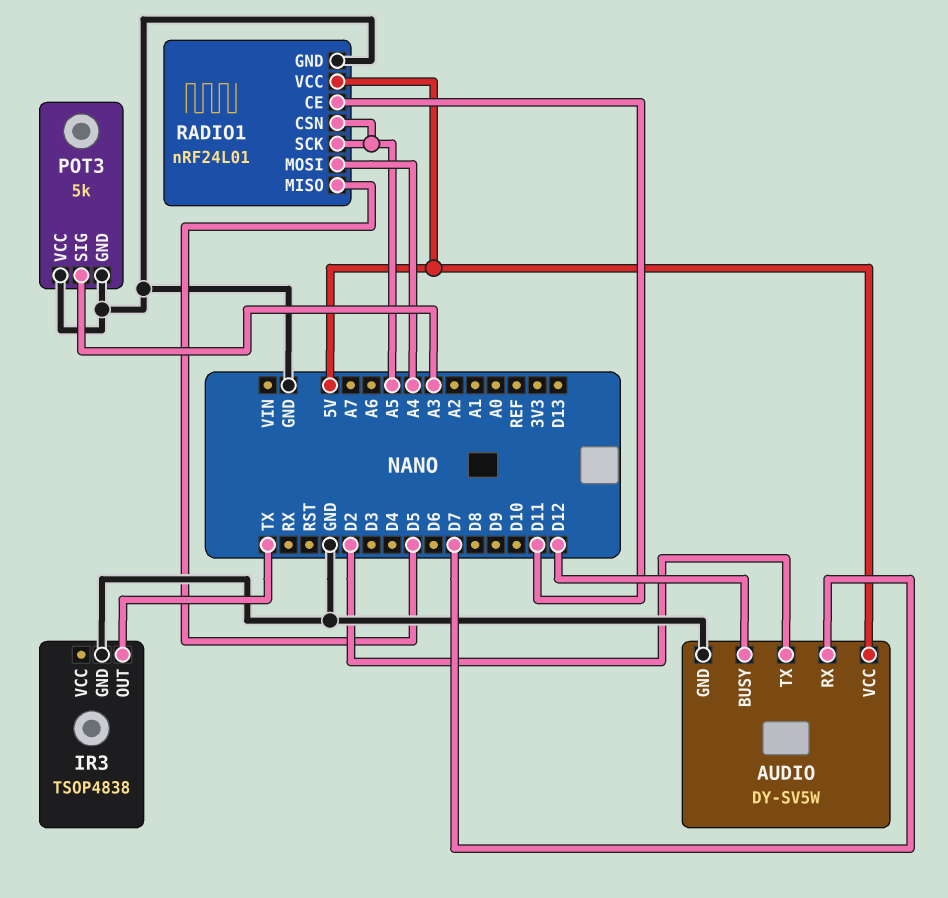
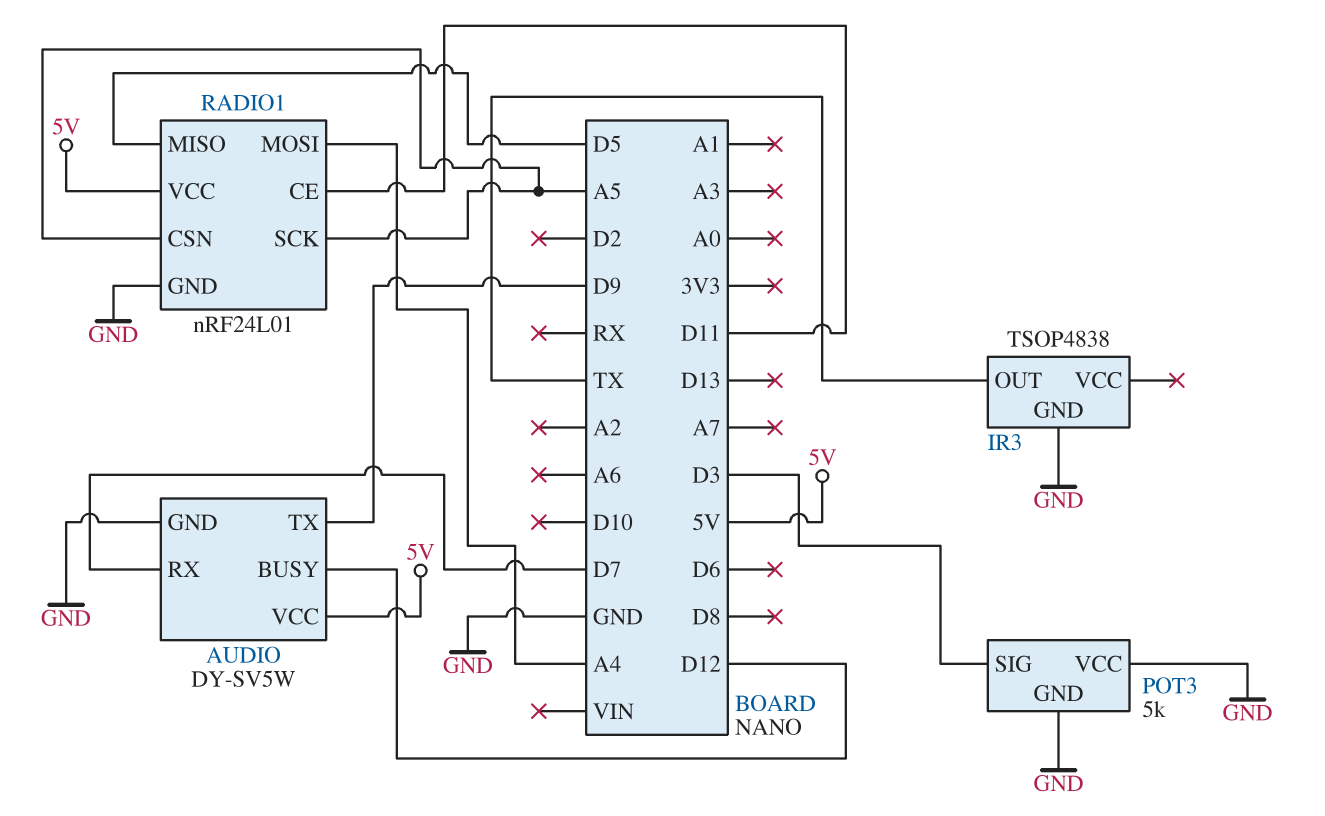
AUDIO pin TX: D2 -> D9
POT3 pin SIG: A3 -> D3

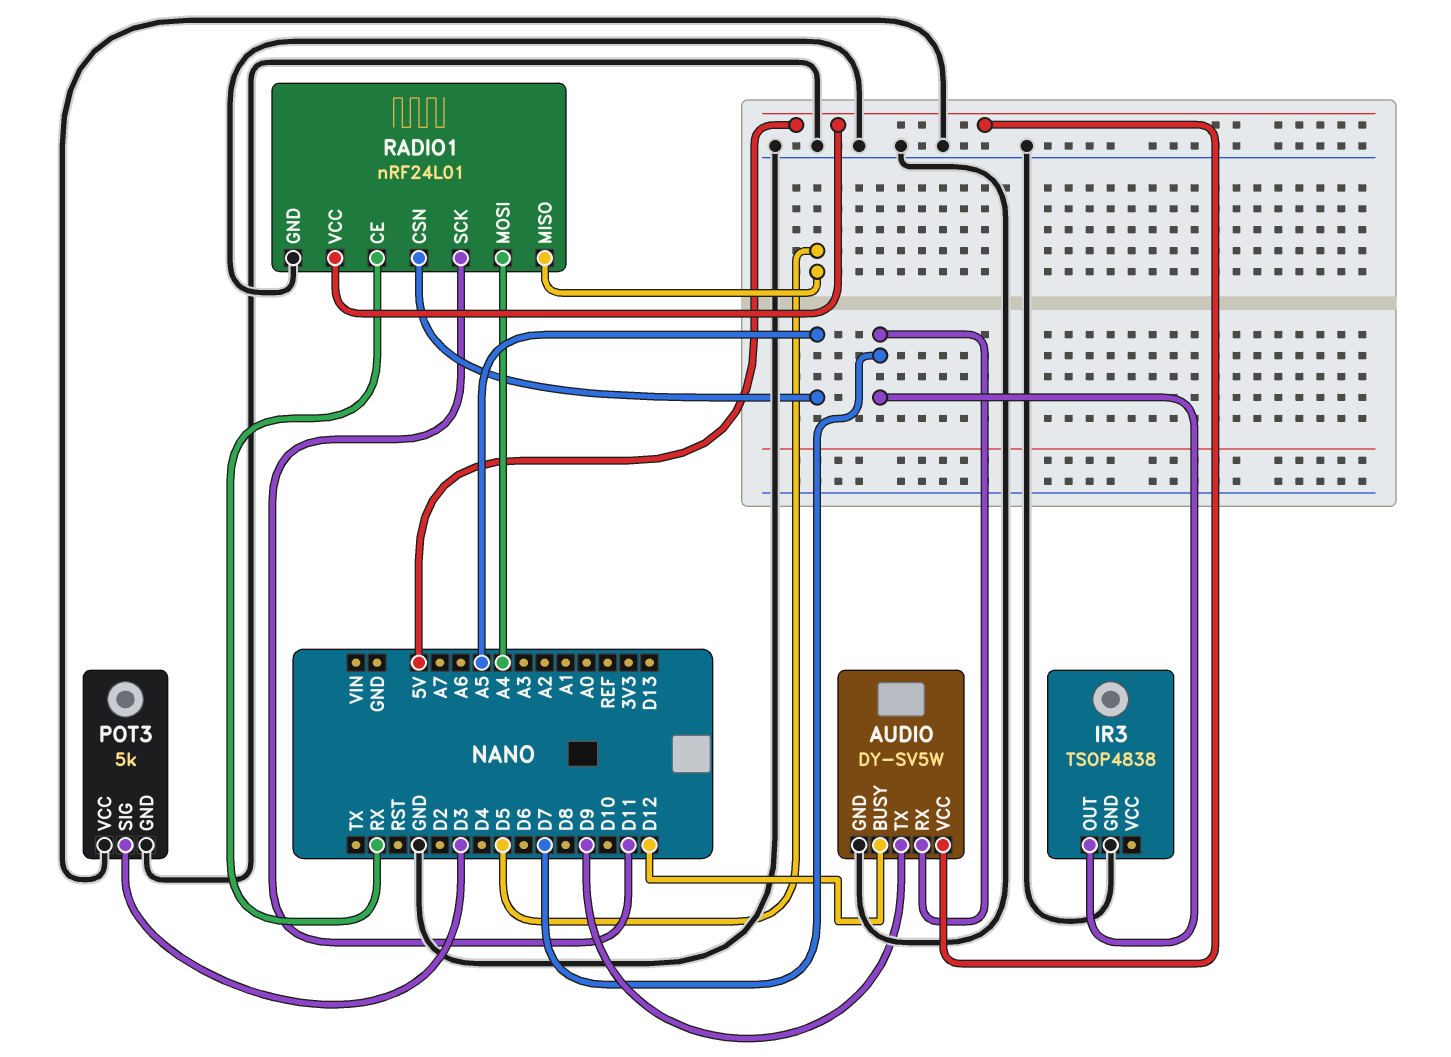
IR3 pin OUT: TX -> D7
RADIO1 pin CE: D11 -> RX
RADIO1 pin SCK: A5 -> D11

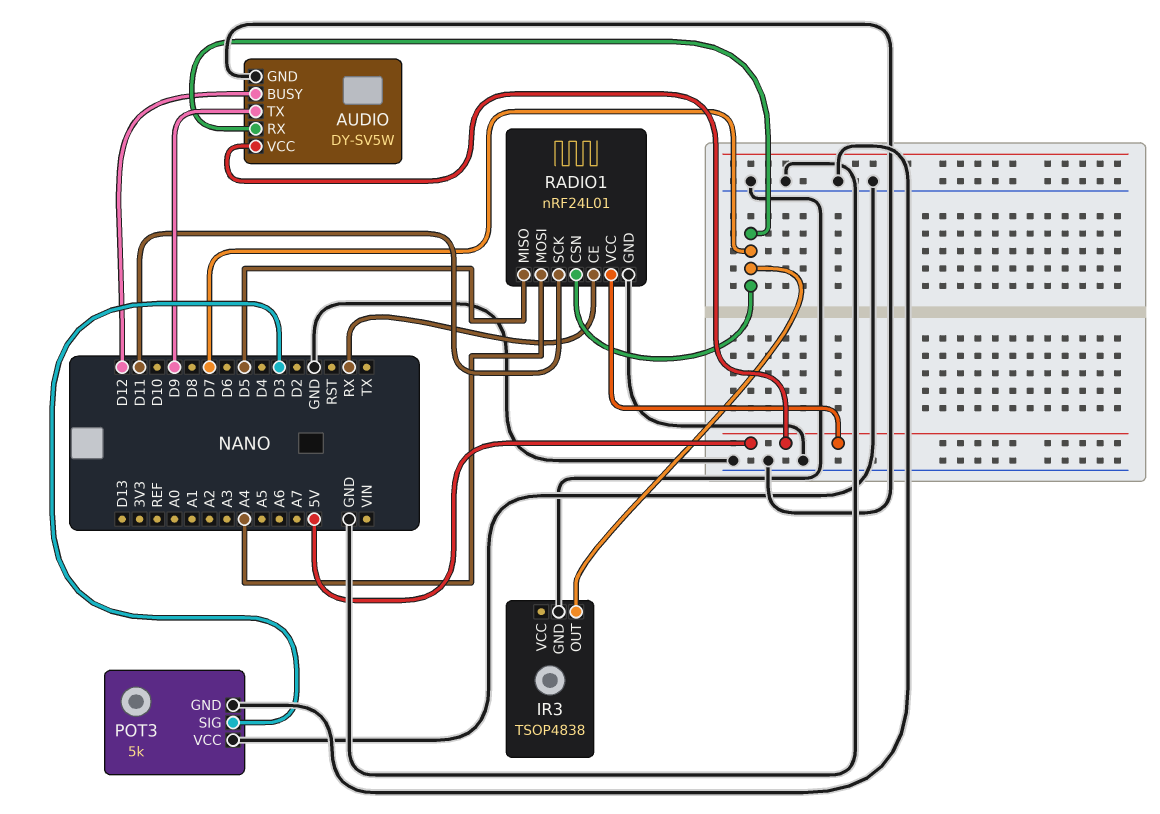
RADIO1 pin CSN: A5 -> D7

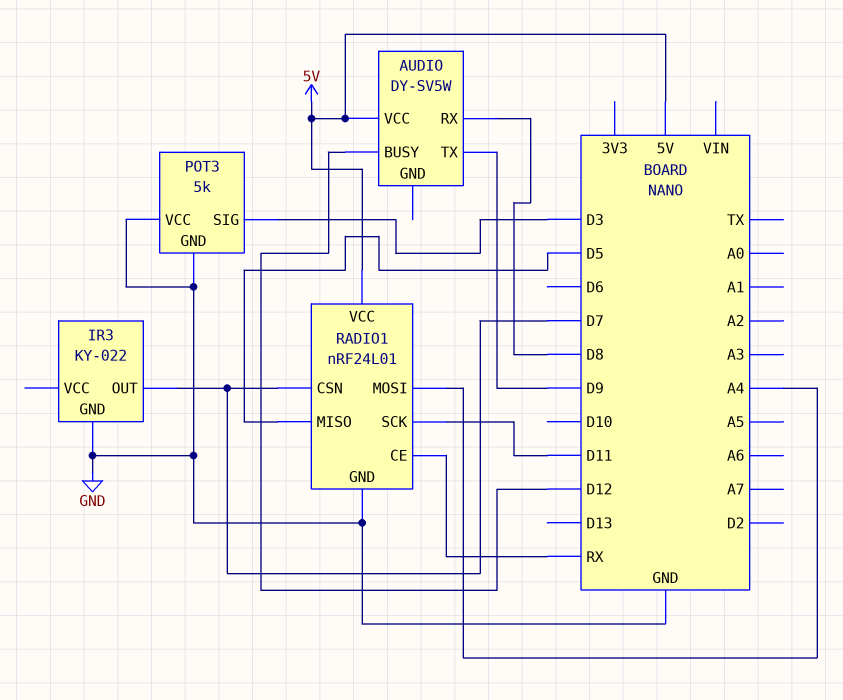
AUDIO pin GND: GND -> none
AUDIO pin RX: D7 -> D8
IR3: TSOP4838 -> KY-022

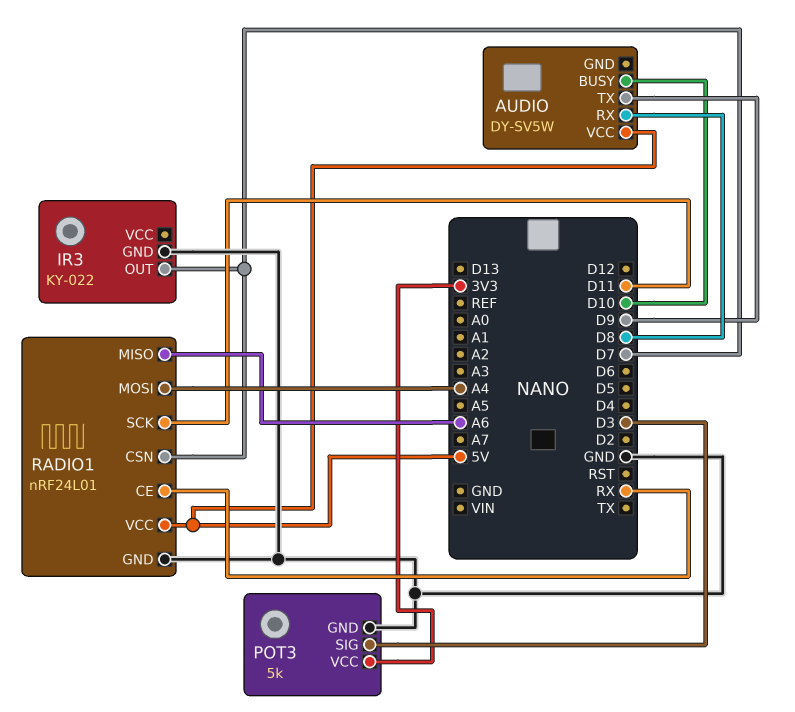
AUDIO pin BUSY: D12 -> D10
POT3 pin VCC: GND -> 3V3
RADIO1 pin MISO: D5 -> A6

